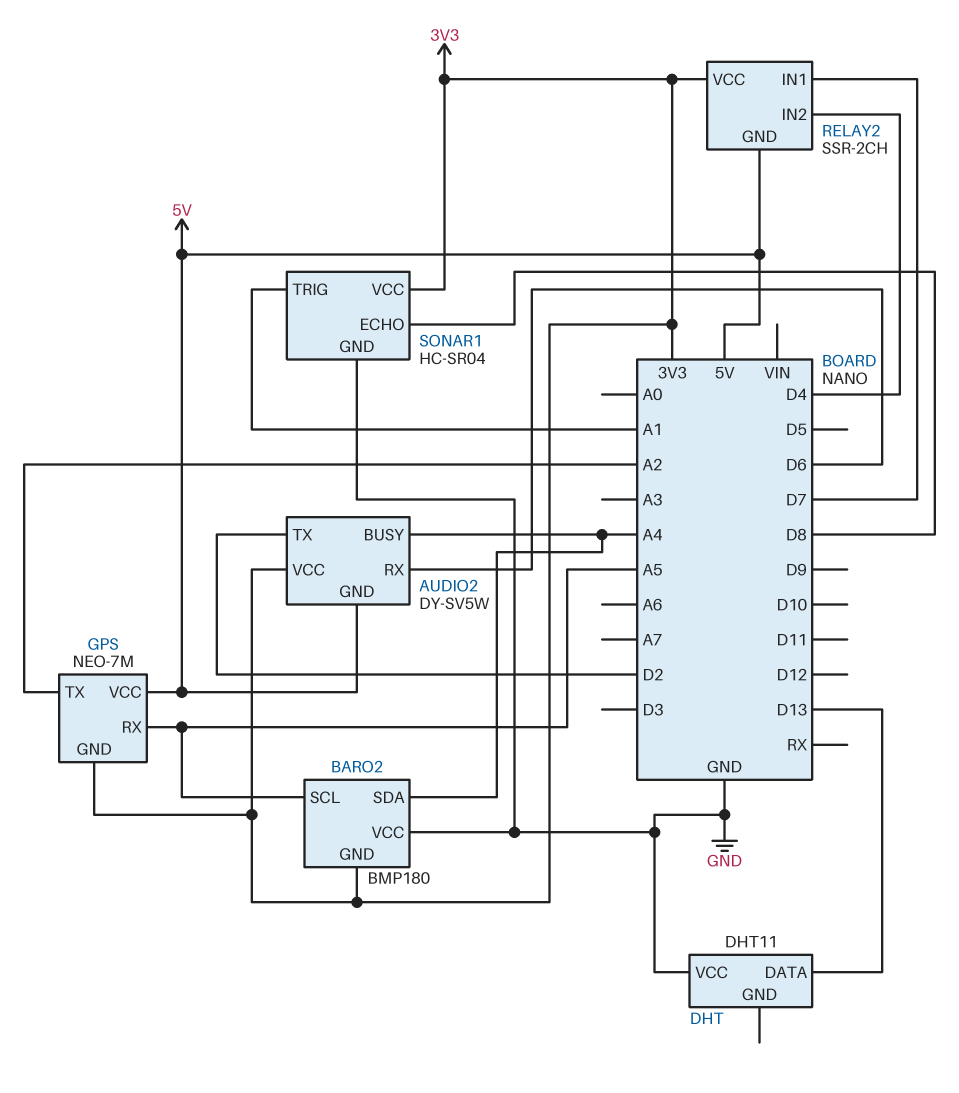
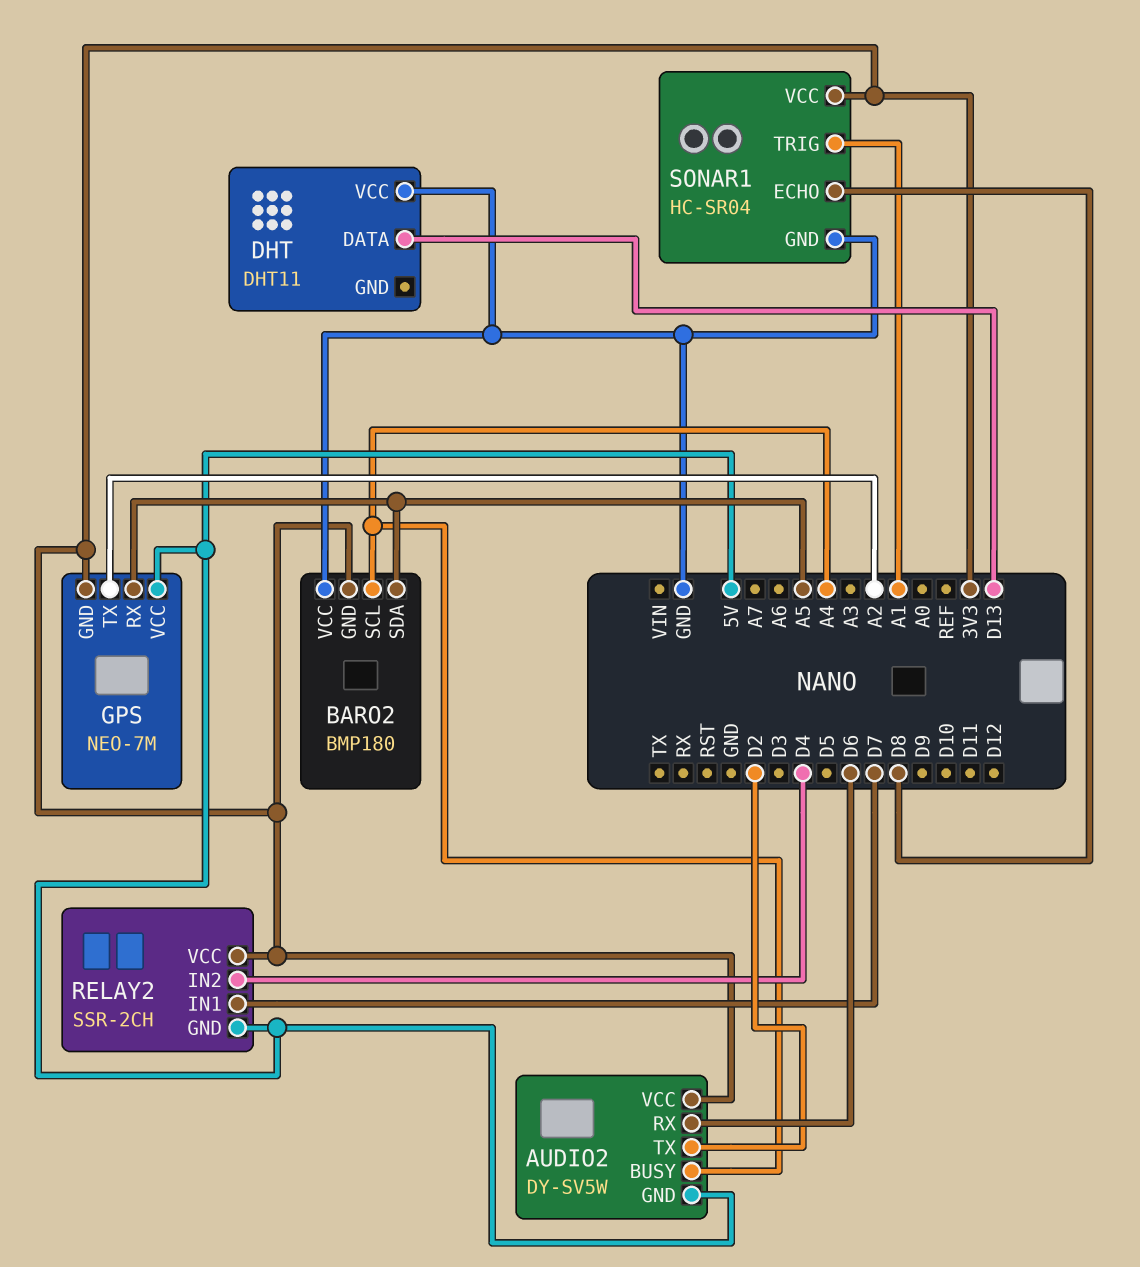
BARO2 pin SCL: A5 -> A4
BARO2 pin SDA: A4 -> A5

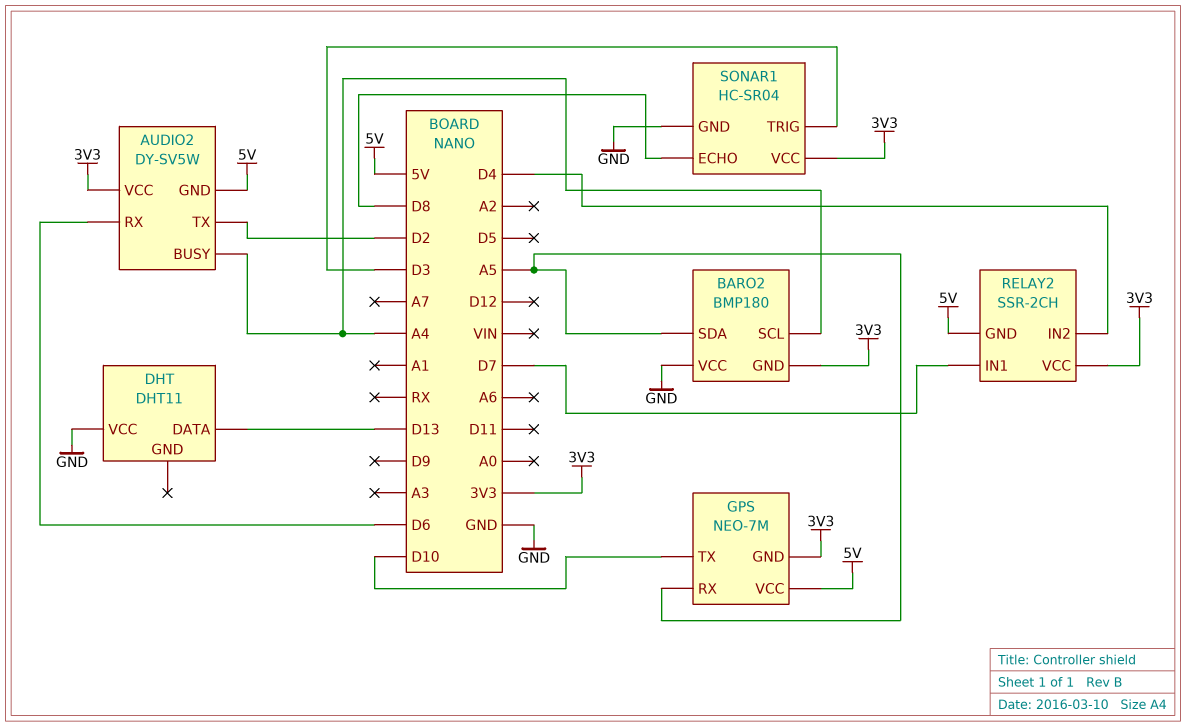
GPS pin TX: A2 -> D10
SONAR1 pin TRIG: A1 -> D3

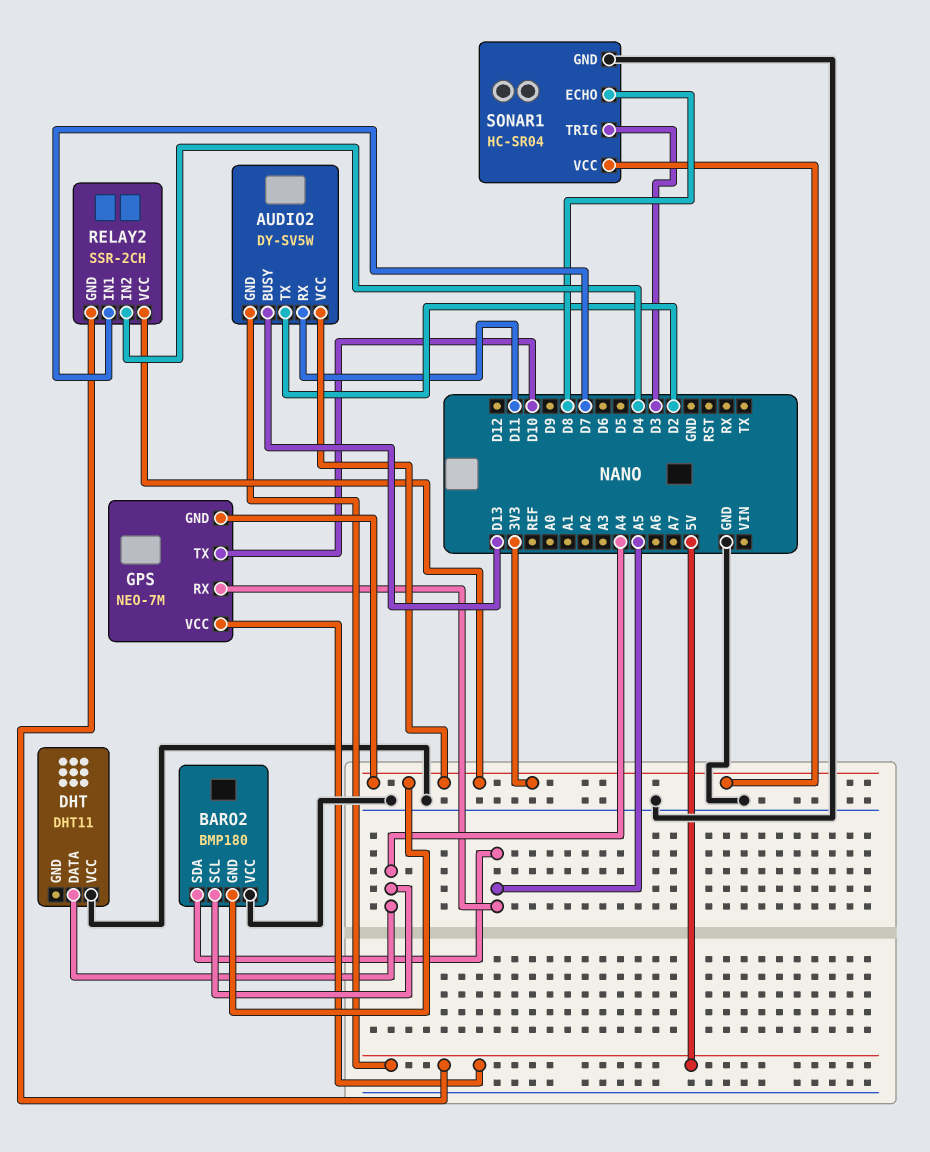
AUDIO2 pin BUSY: A4 -> D13
AUDIO2 pin RX: D6 -> D11
DHT pin DATA: D13 -> A4

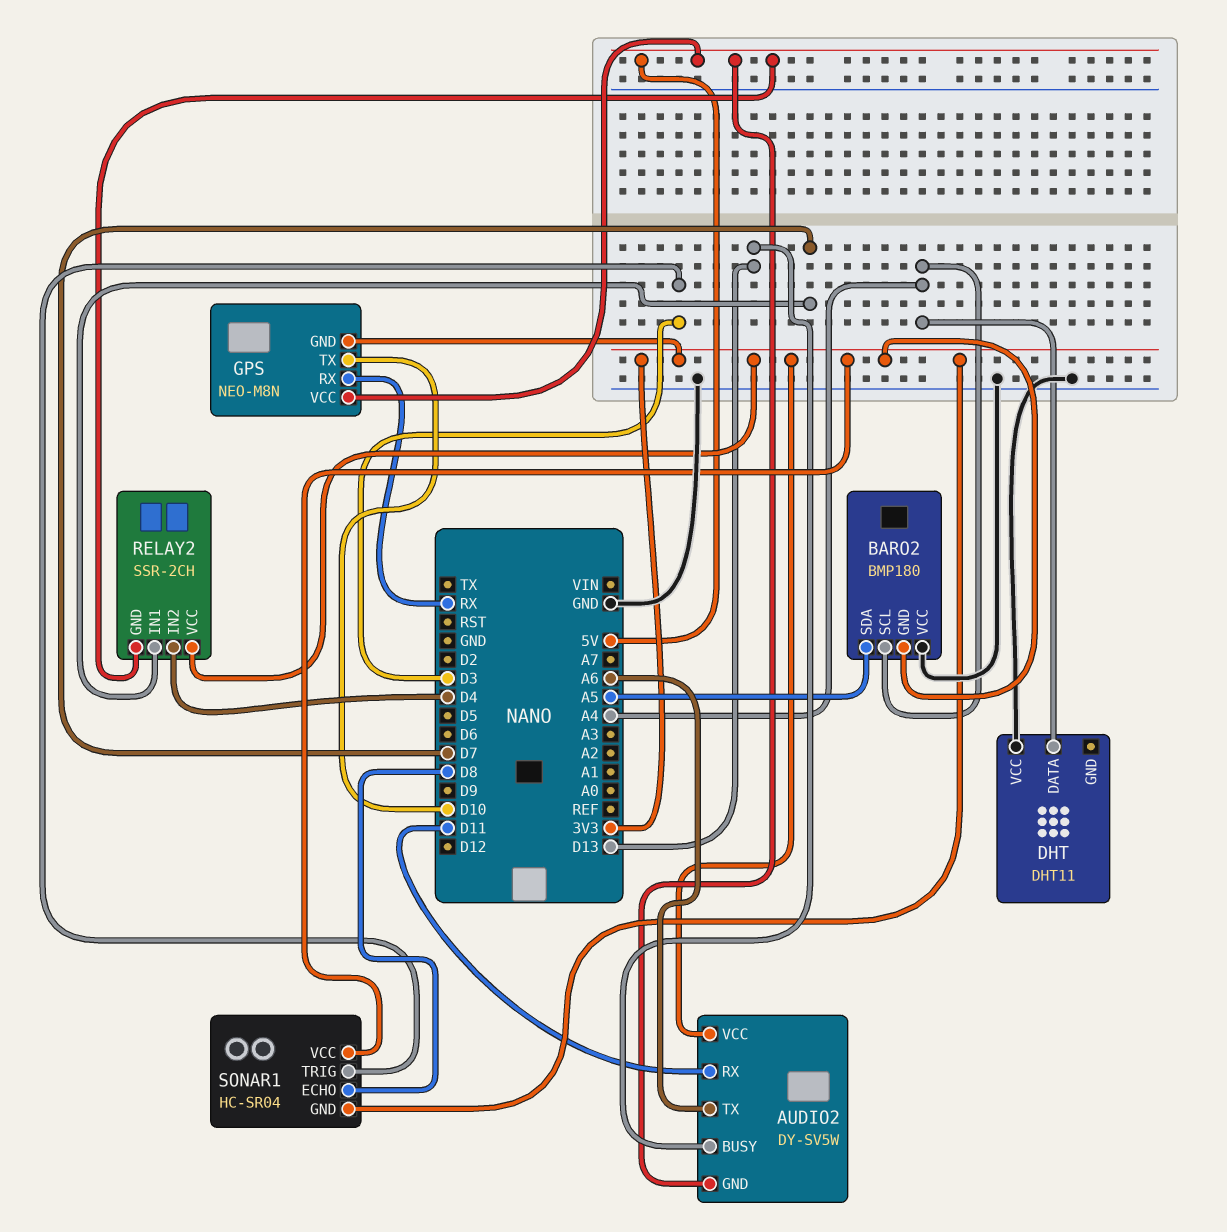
AUDIO2 pin TX: D2 -> A6
GPS: NEO-7M -> NEO-M8N
GPS pin RX: A5 -> RX
SONAR1 pin GND: GND -> 3V3

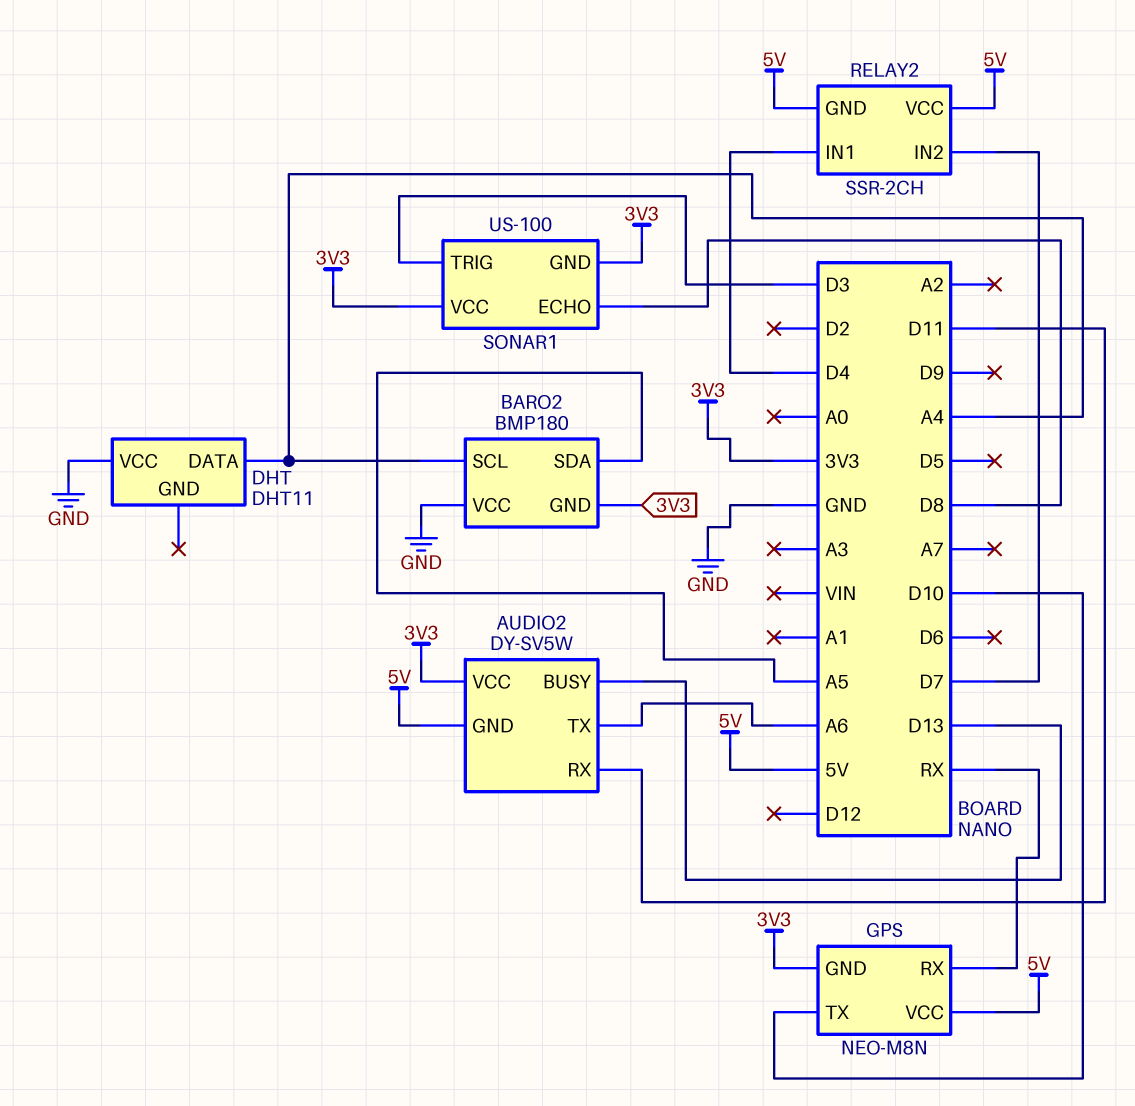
RELAY2 pin IN1: D7 -> D4
RELAY2 pin IN2: D4 -> D7
RELAY2 pin VCC: 3V3 -> 5V
SONAR1: HC-SR04 -> US-100

